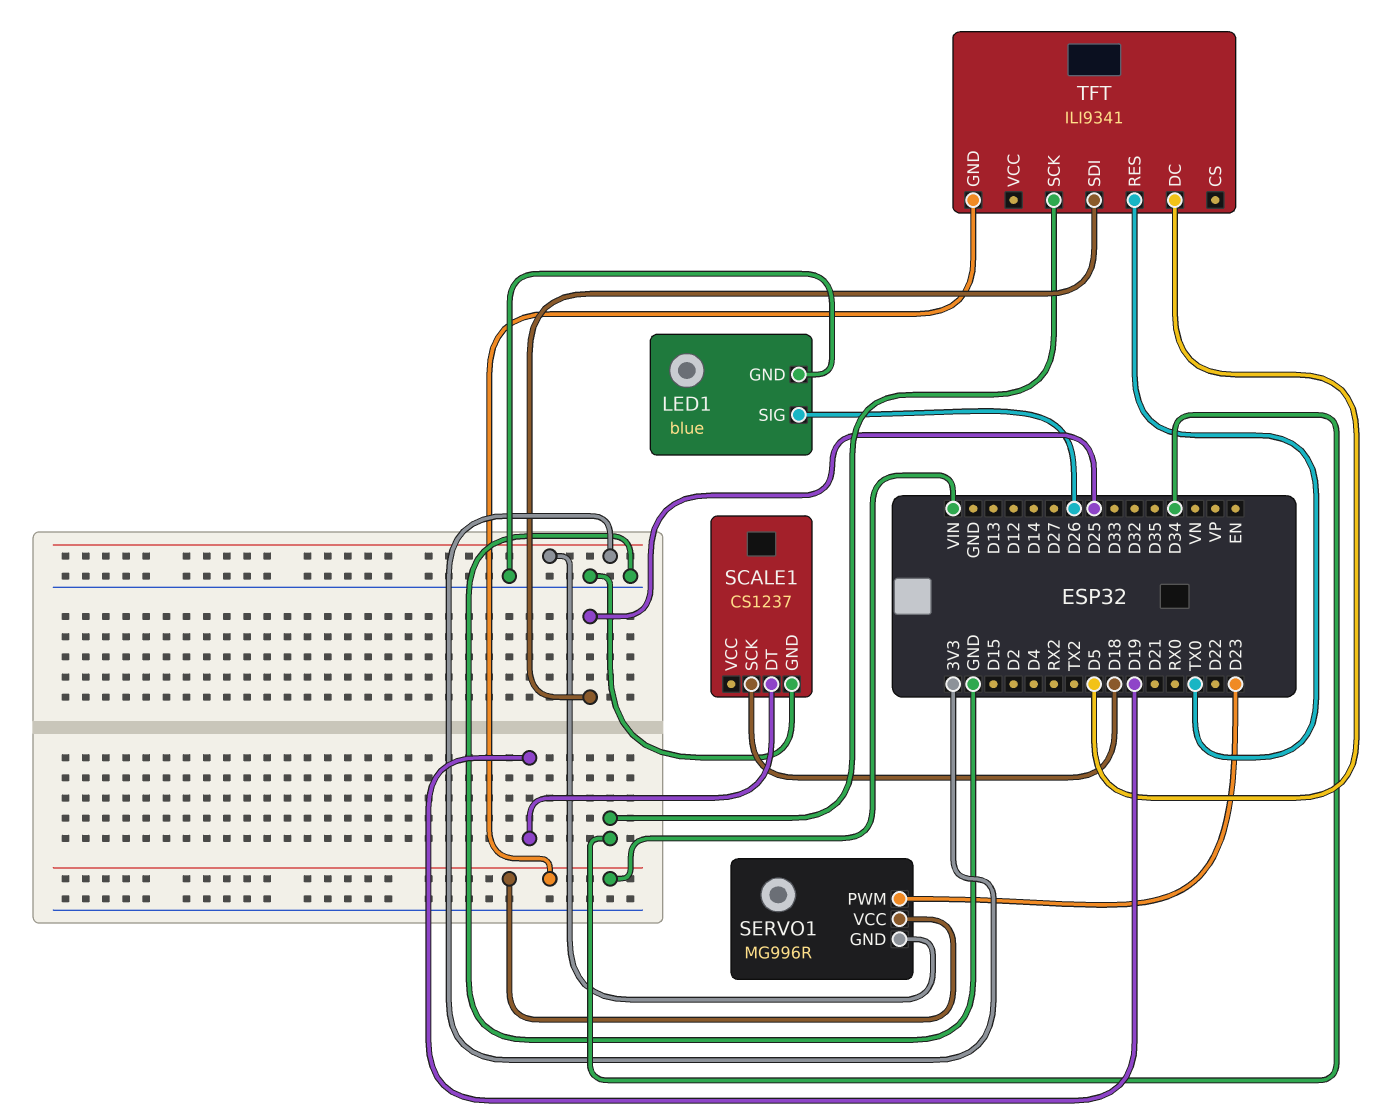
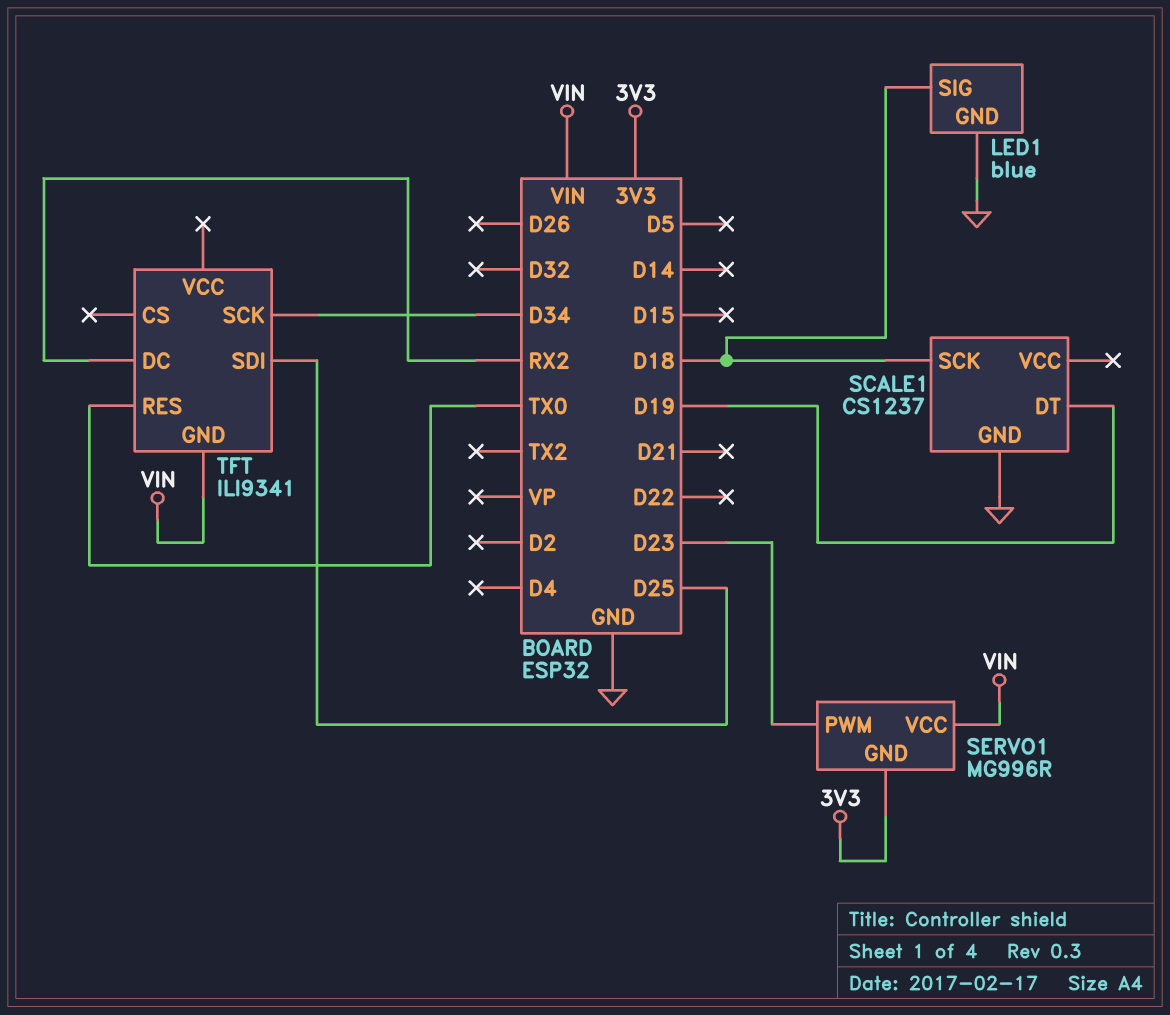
LED1 pin SIG: D26 -> D18
TFT pin DC: D5 -> RX2

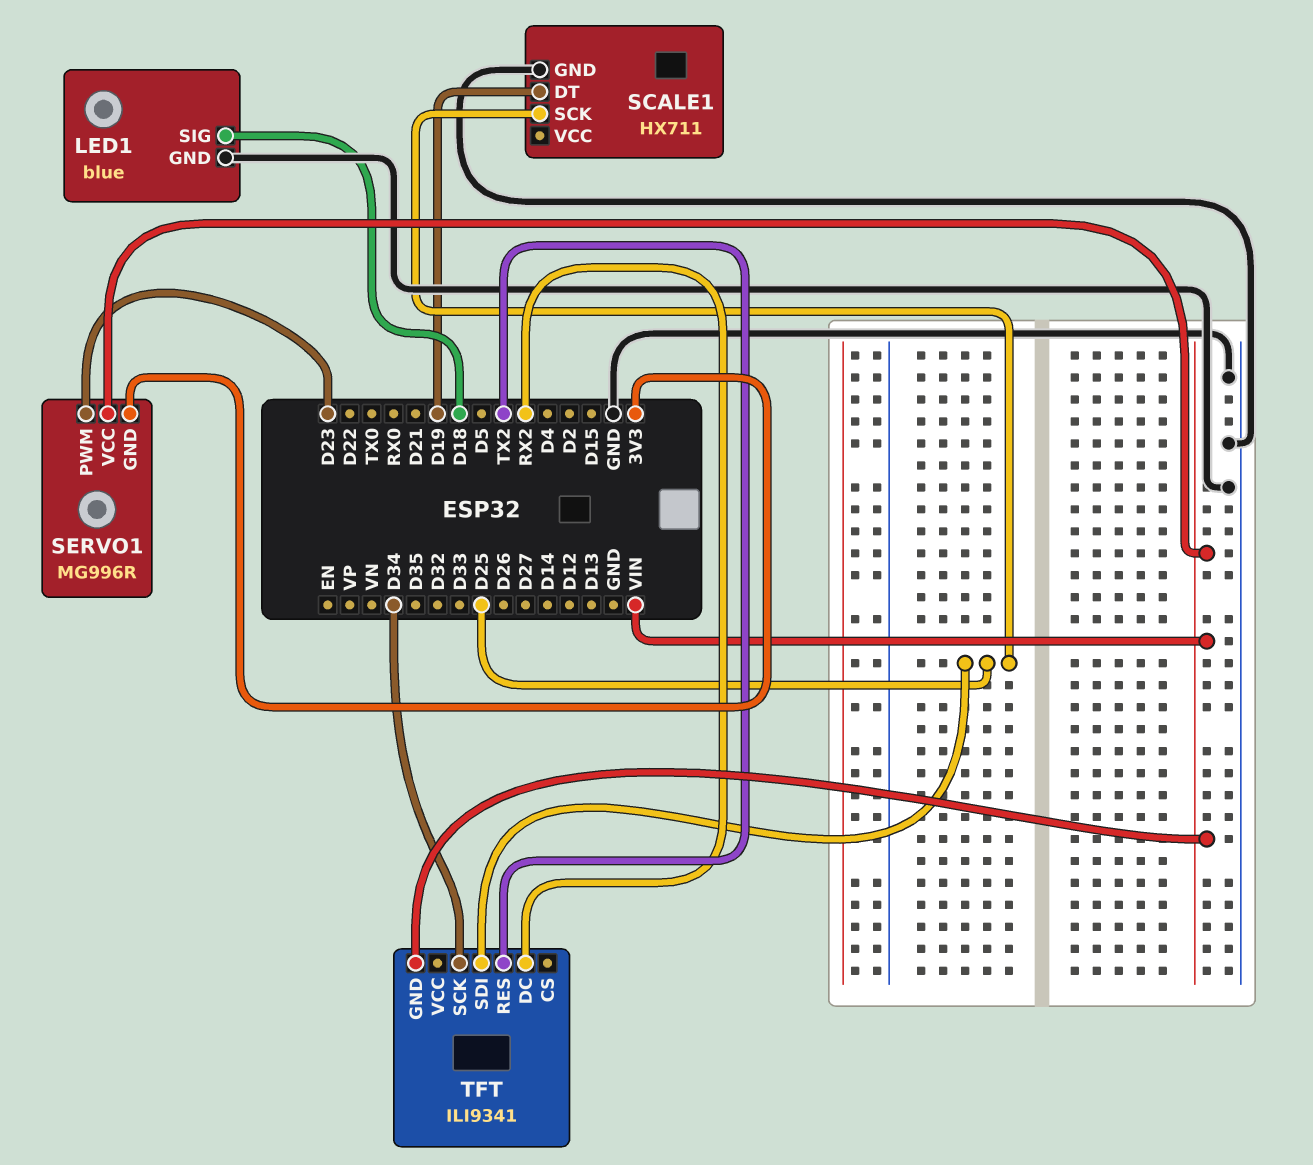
SCALE1: CS1237 -> HX711
SCALE1 pin SCK: D18 -> D25
TFT pin RES: TX0 -> TX2

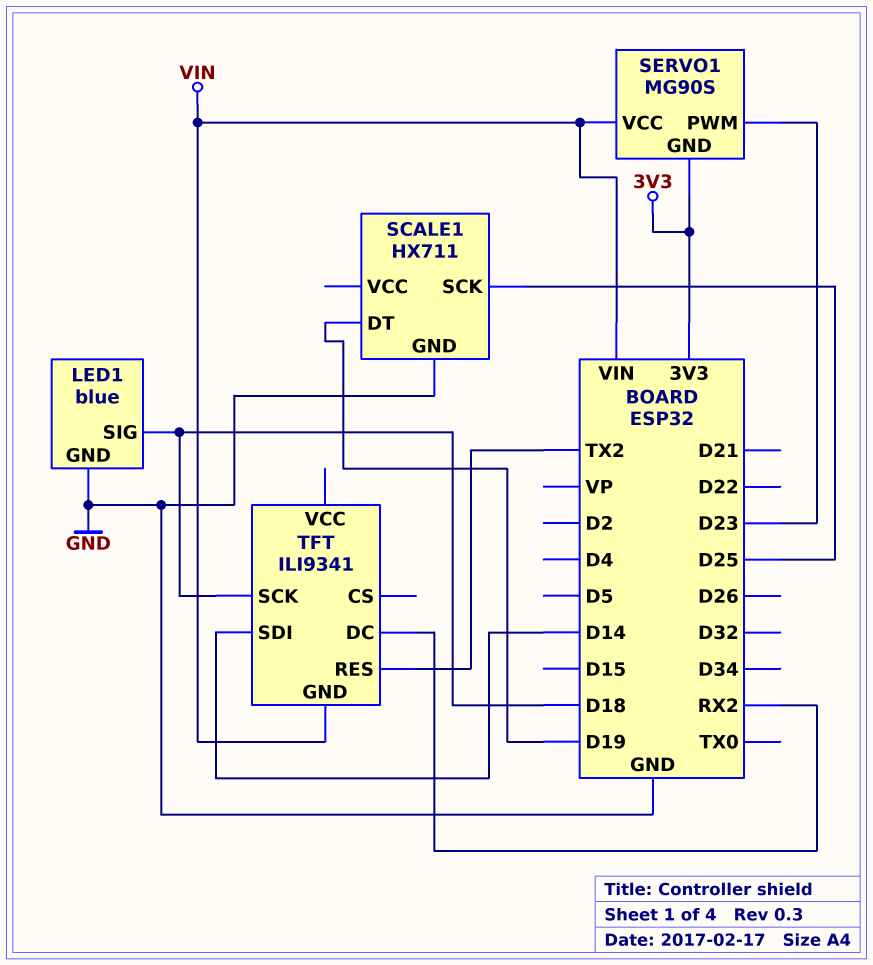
SERVO1: MG996R -> MG90S
TFT pin SCK: D34 -> D18
TFT pin SDI: D25 -> D14

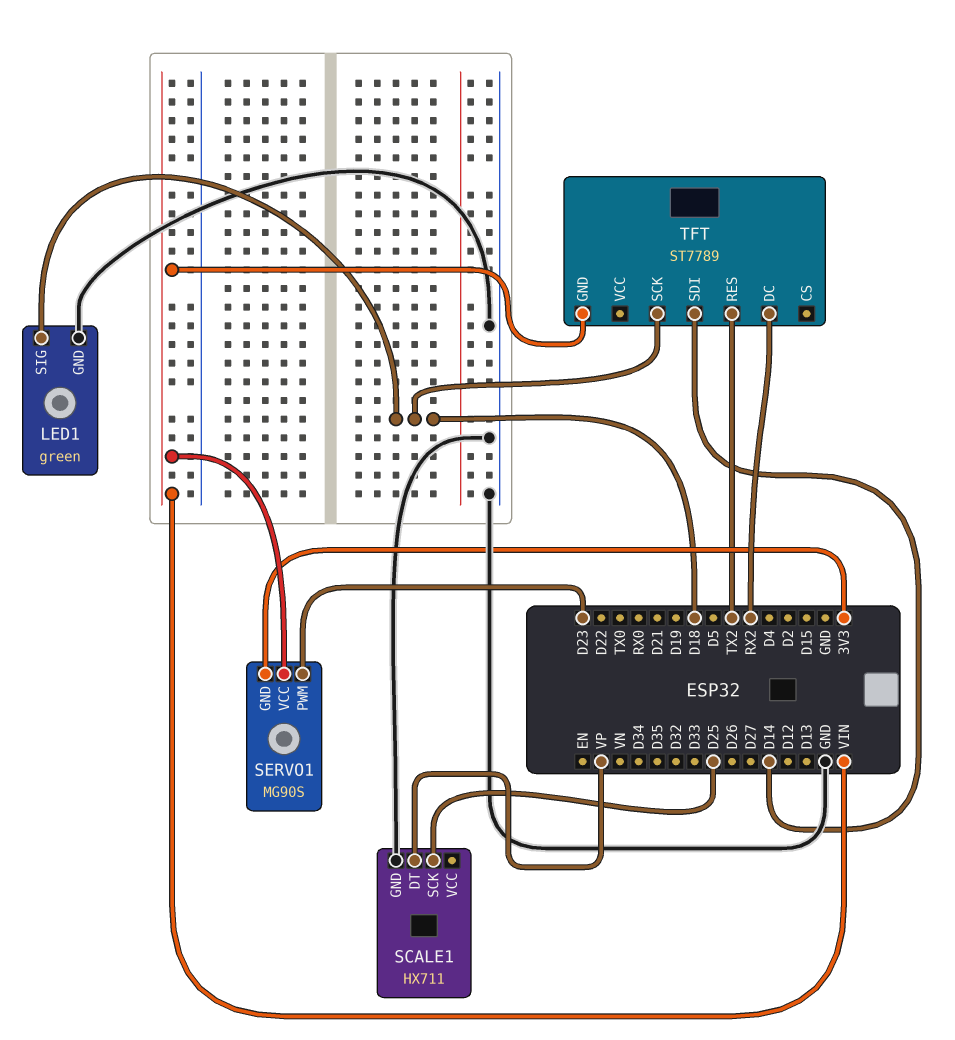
LED1: blue -> green
SCALE1 pin DT: D19 -> VP
TFT: ILI9341 -> ST7789

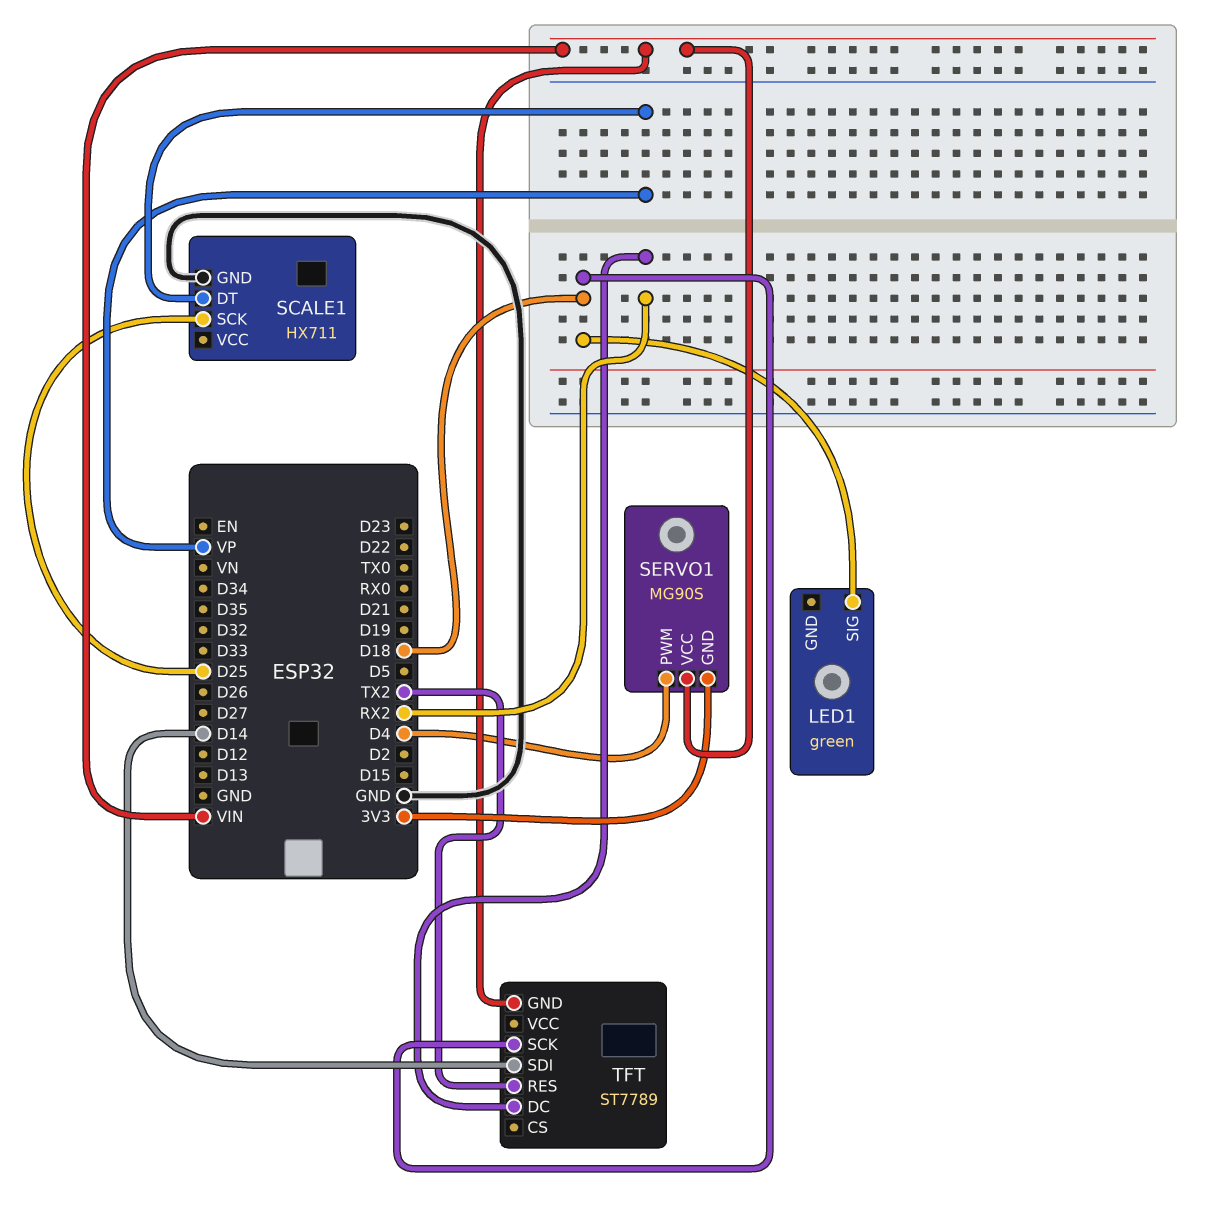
LED1 pin GND: GND -> none
SERVO1 pin PWM: D23 -> D4

